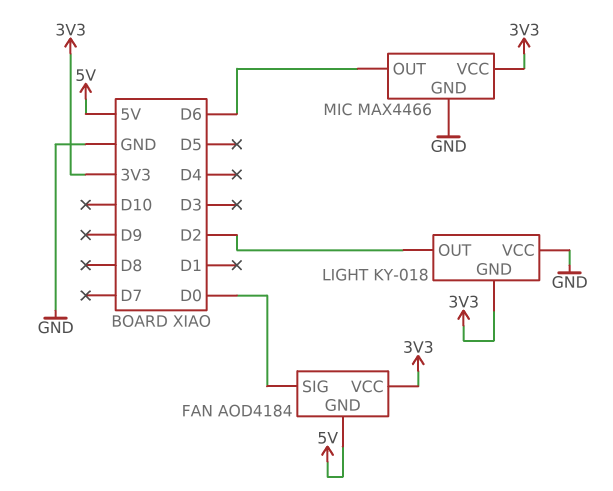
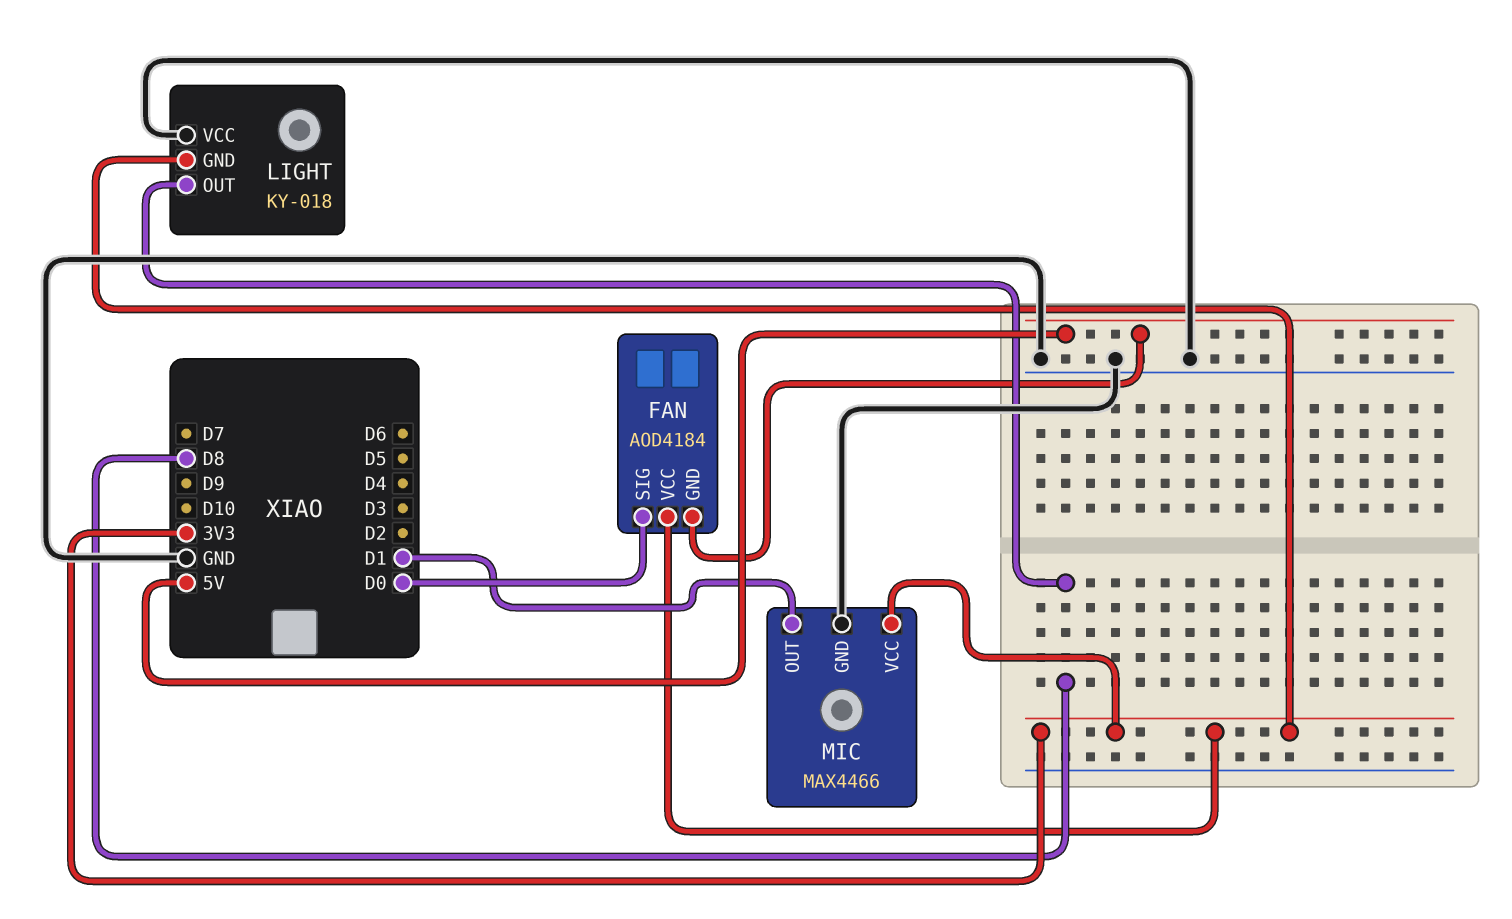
LIGHT pin OUT: D2 -> D8
MIC pin OUT: D6 -> D1

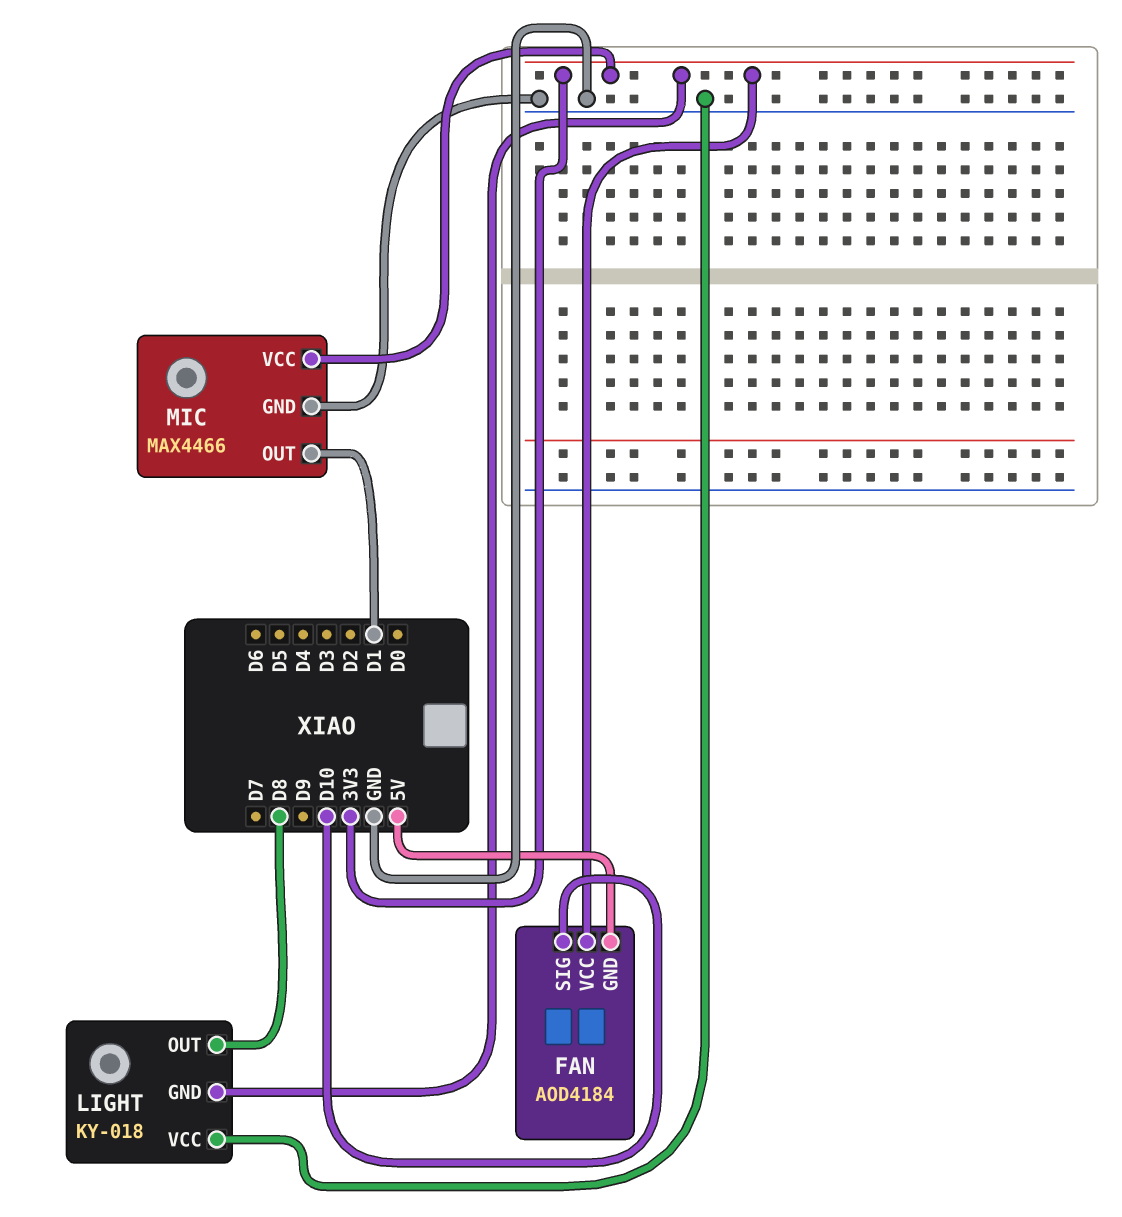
FAN pin SIG: D0 -> D10

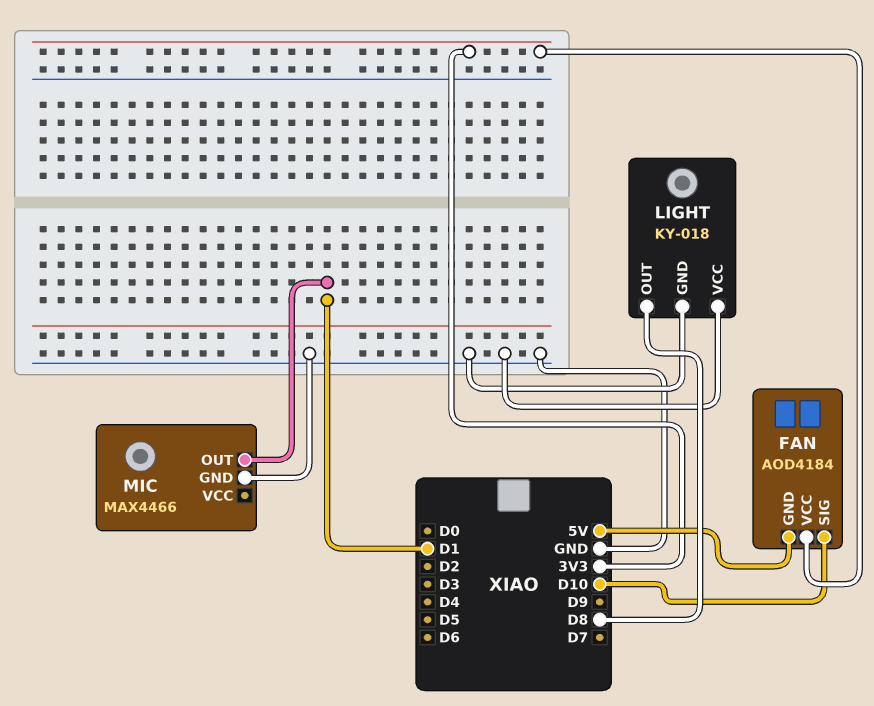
LIGHT pin GND: 3V3 -> GND
MIC pin VCC: 3V3 -> none

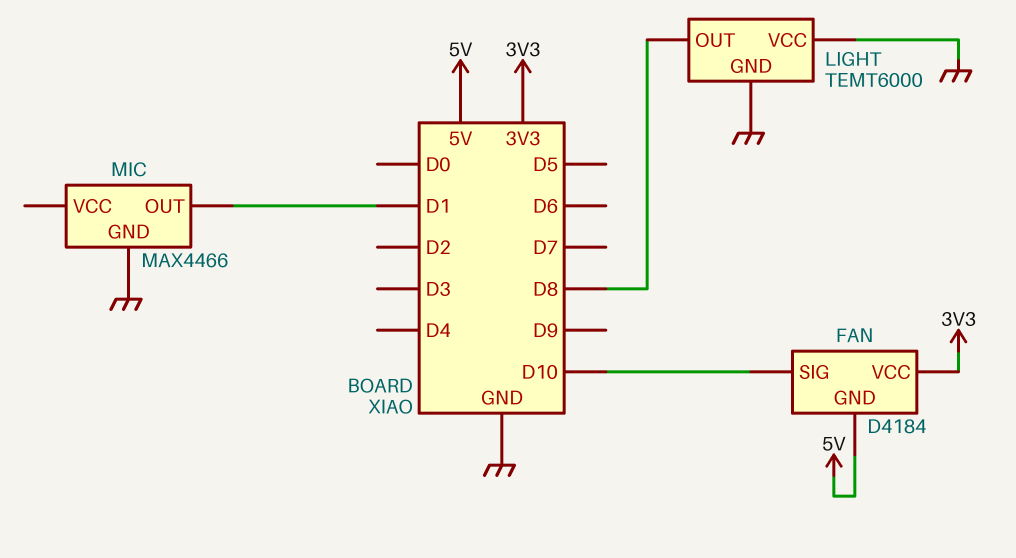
FAN: AOD4184 -> D4184
LIGHT: KY-018 -> TEMT6000

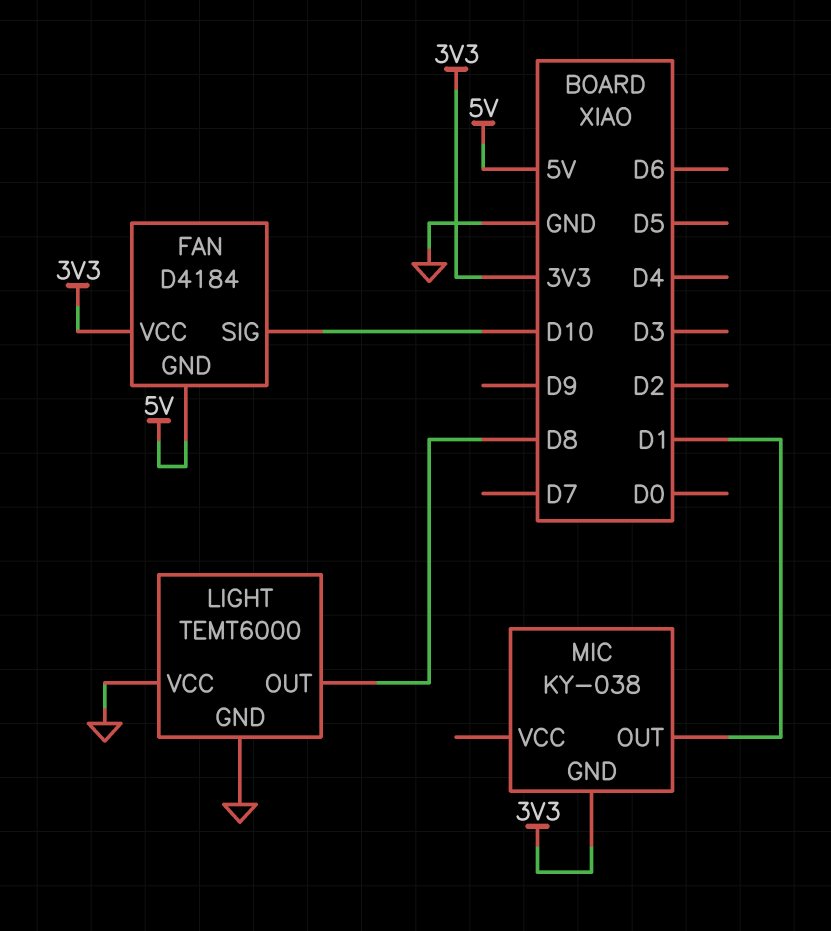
MIC: MAX4466 -> KY-038
MIC pin GND: GND -> 3V3

